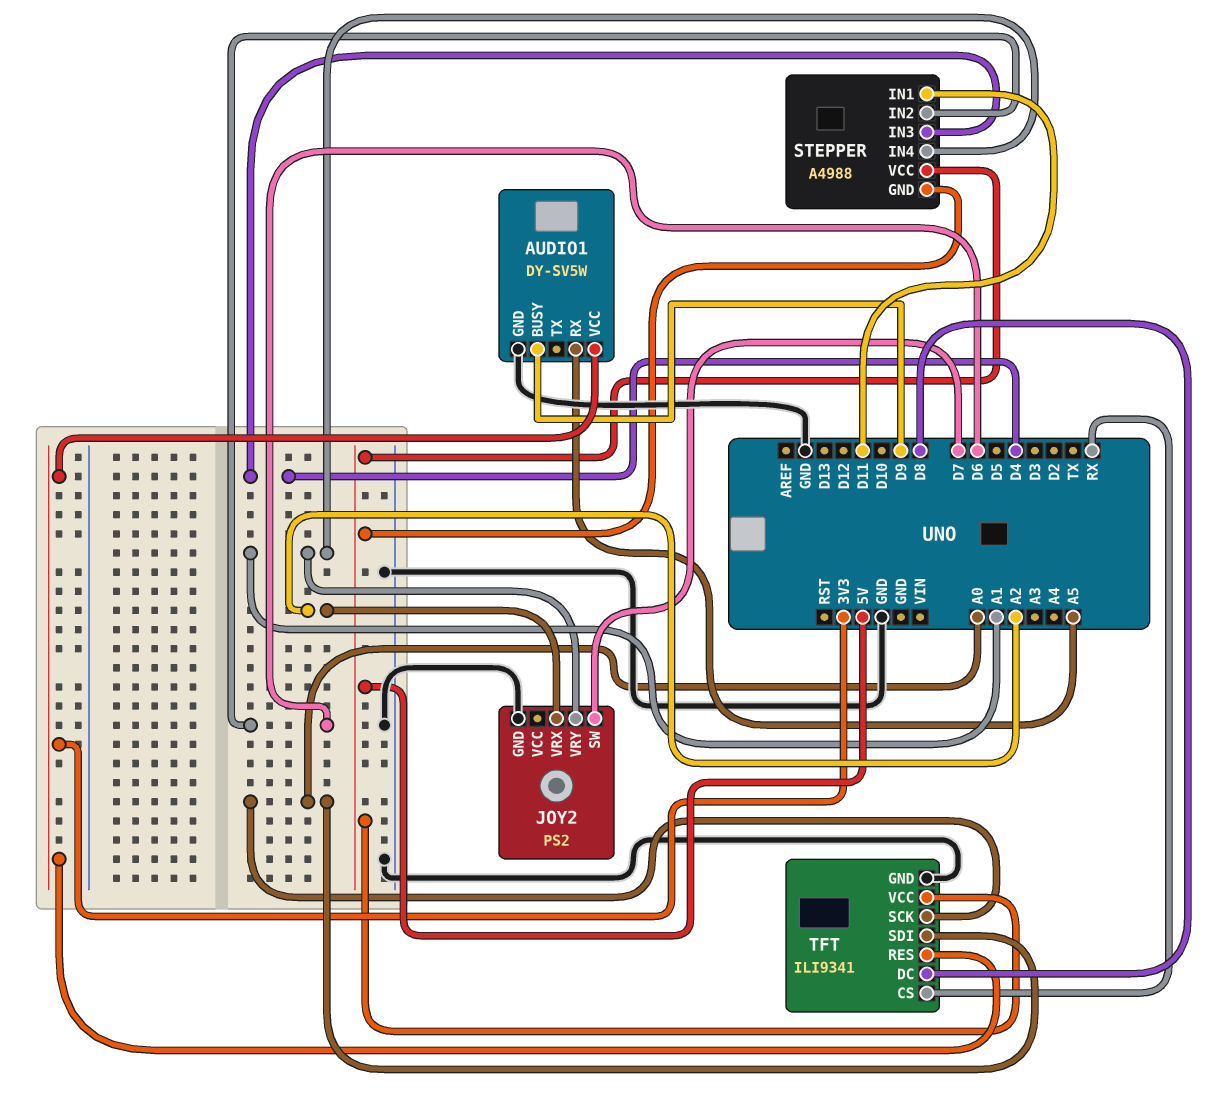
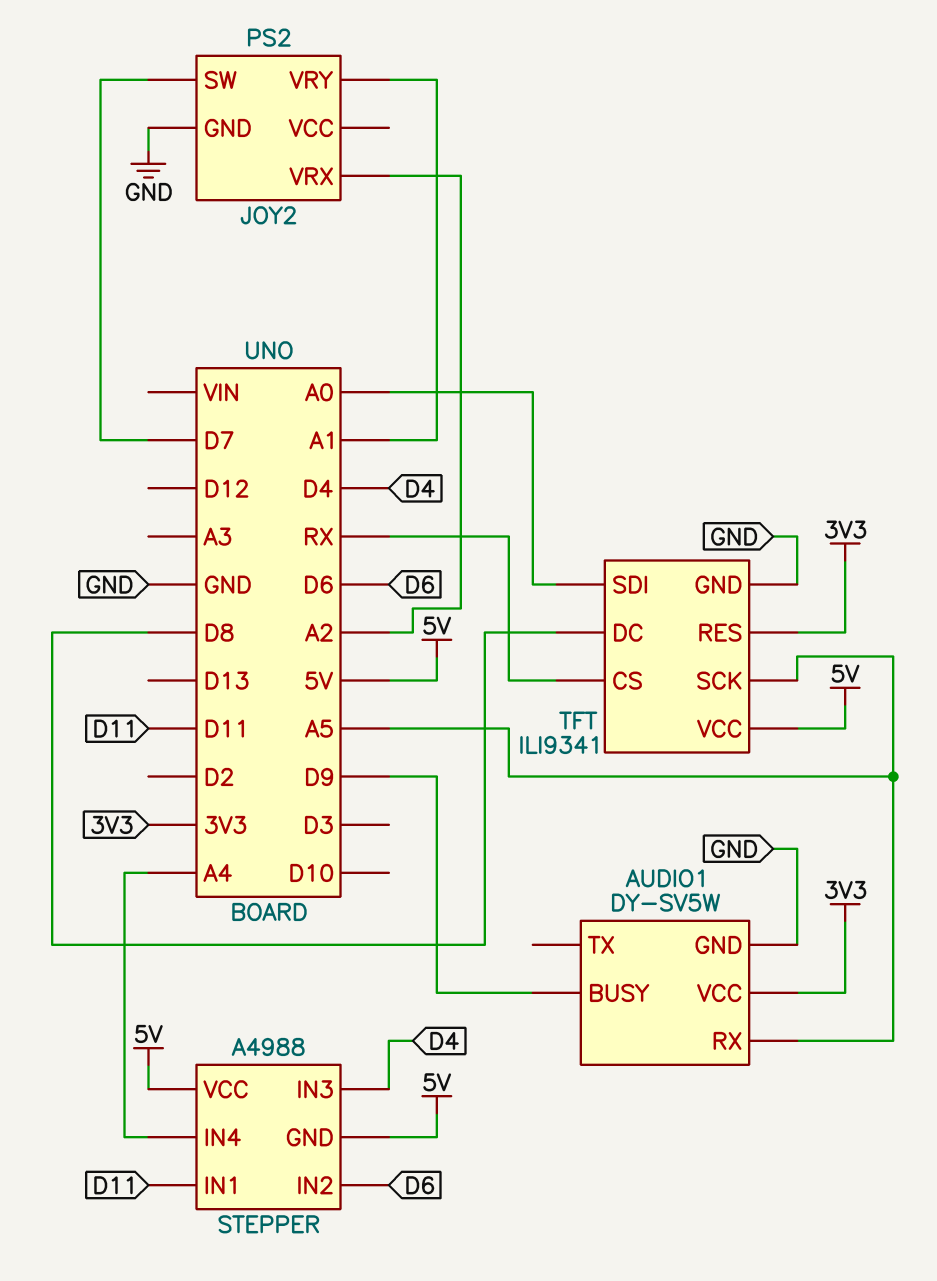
STEPPER pin IN4: A1 -> A4
TFT pin SCK: A0 -> A5

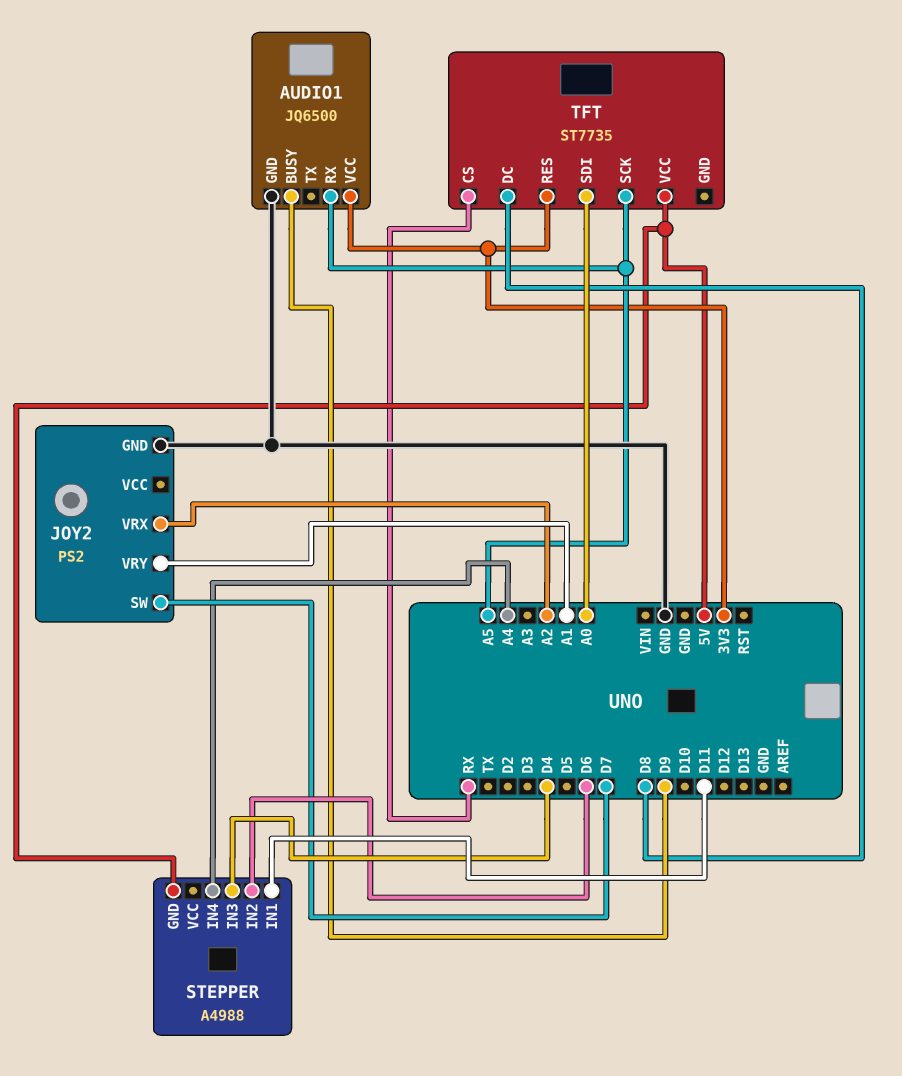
AUDIO1: DY-SV5W -> JQ6500
STEPPER pin VCC: 5V -> none
TFT: ILI9341 -> ST7735
TFT pin GND: GND -> none

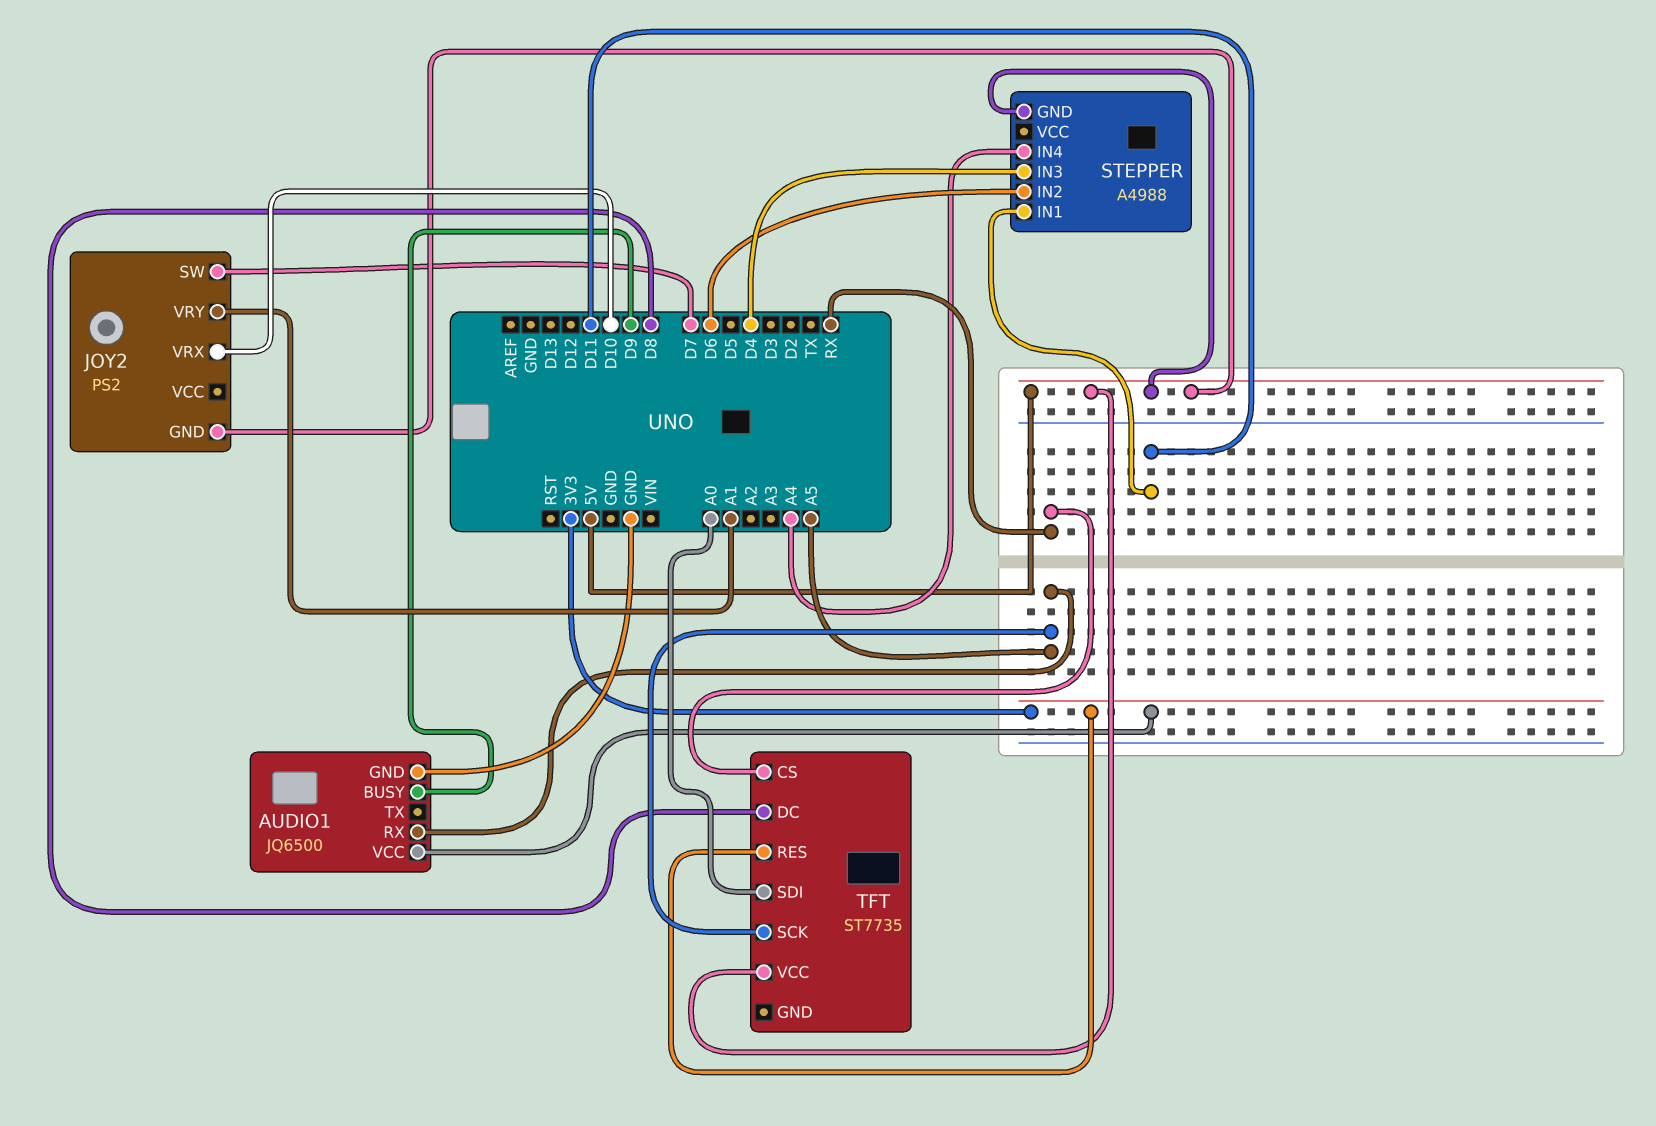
JOY2 pin GND: GND -> 5V
JOY2 pin VRX: A2 -> D10

